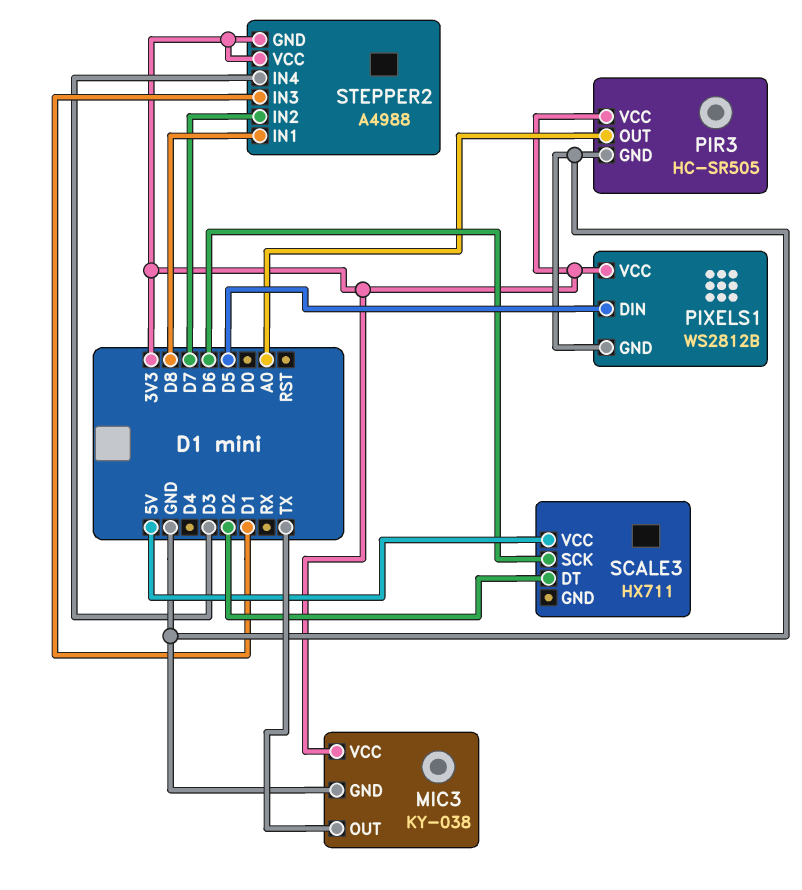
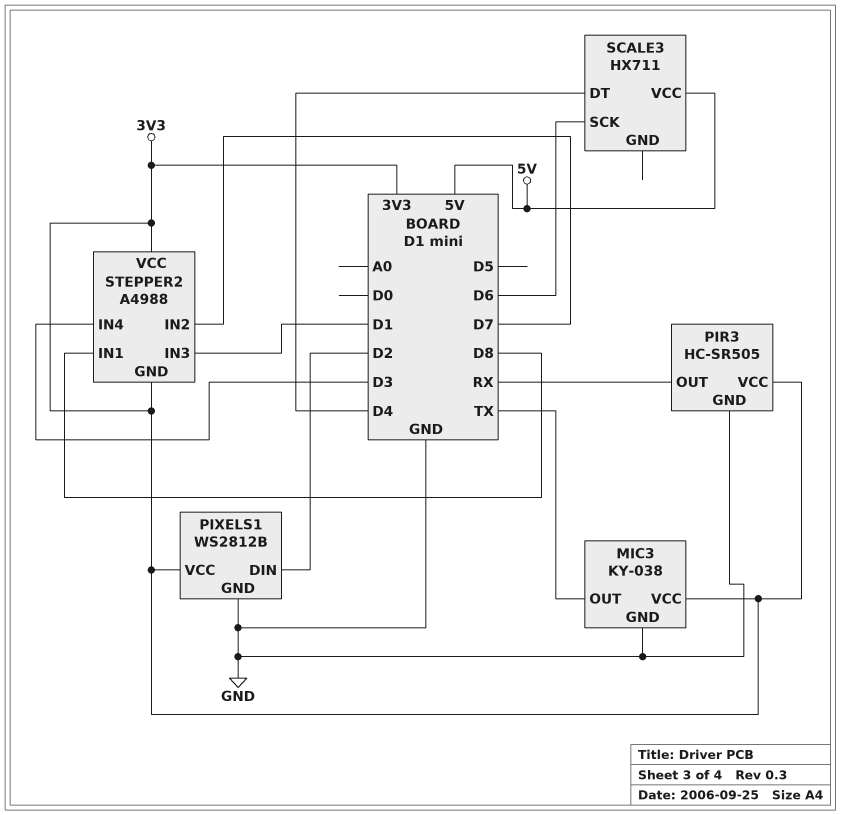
PIR3 pin OUT: A0 -> RX
PIXELS1 pin DIN: D5 -> D2
SCALE3 pin DT: D2 -> D4

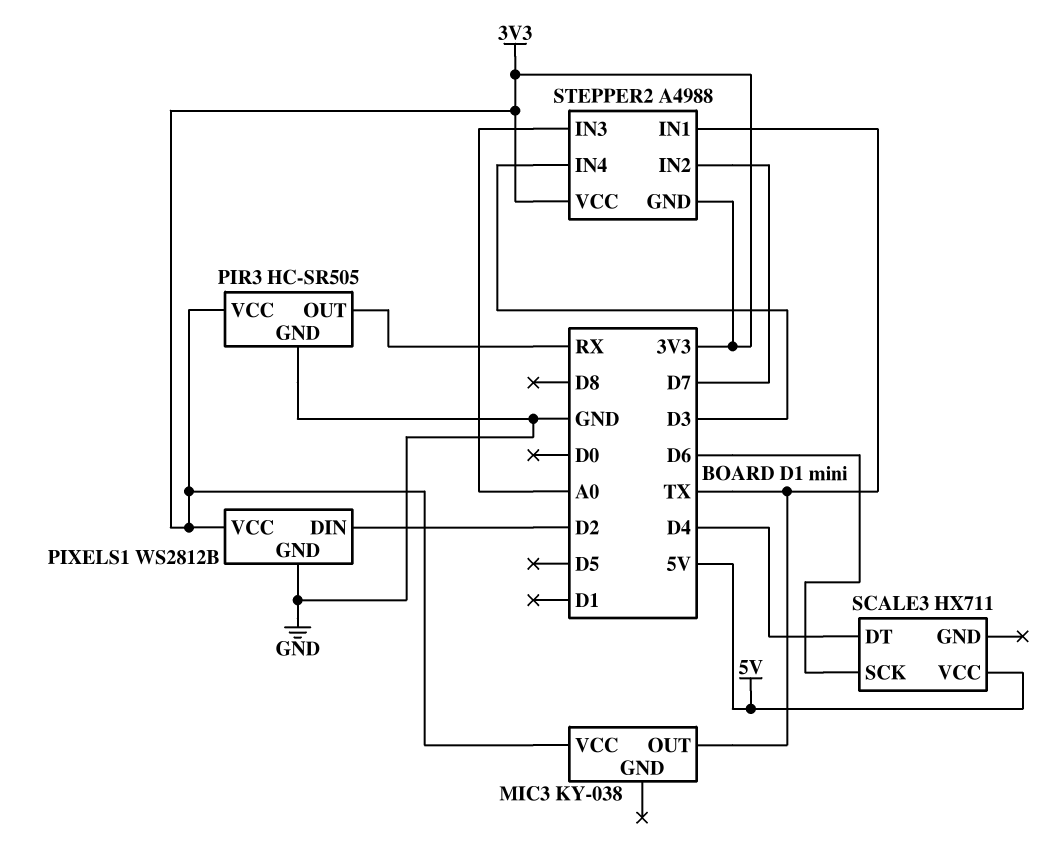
MIC3 pin GND: GND -> none
STEPPER2 pin IN1: D8 -> TX
STEPPER2 pin IN3: D1 -> A0

